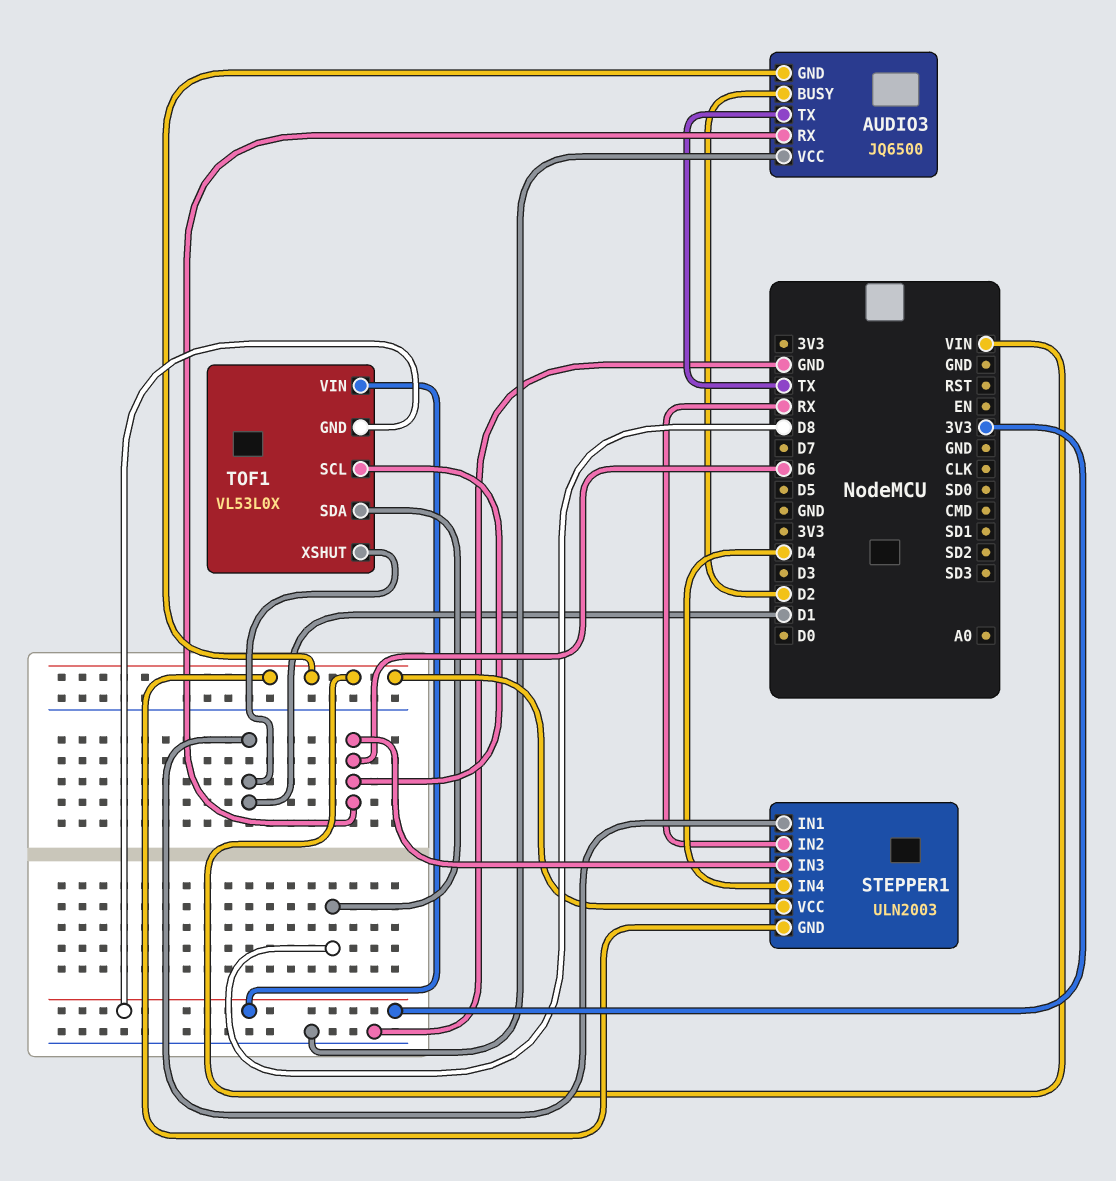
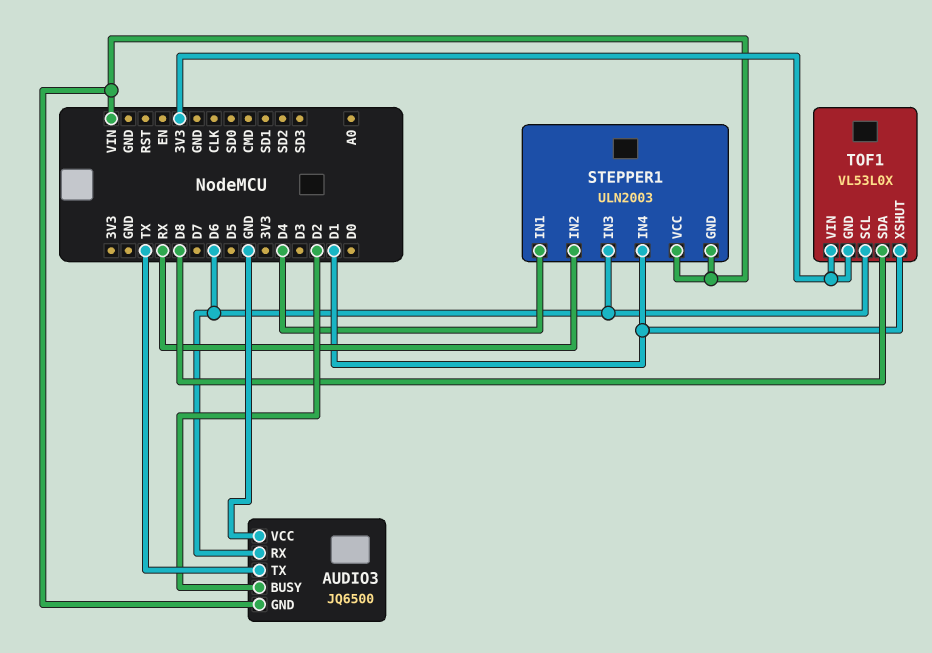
STEPPER1 pin IN1: D1 -> D4
STEPPER1 pin IN4: D4 -> D1

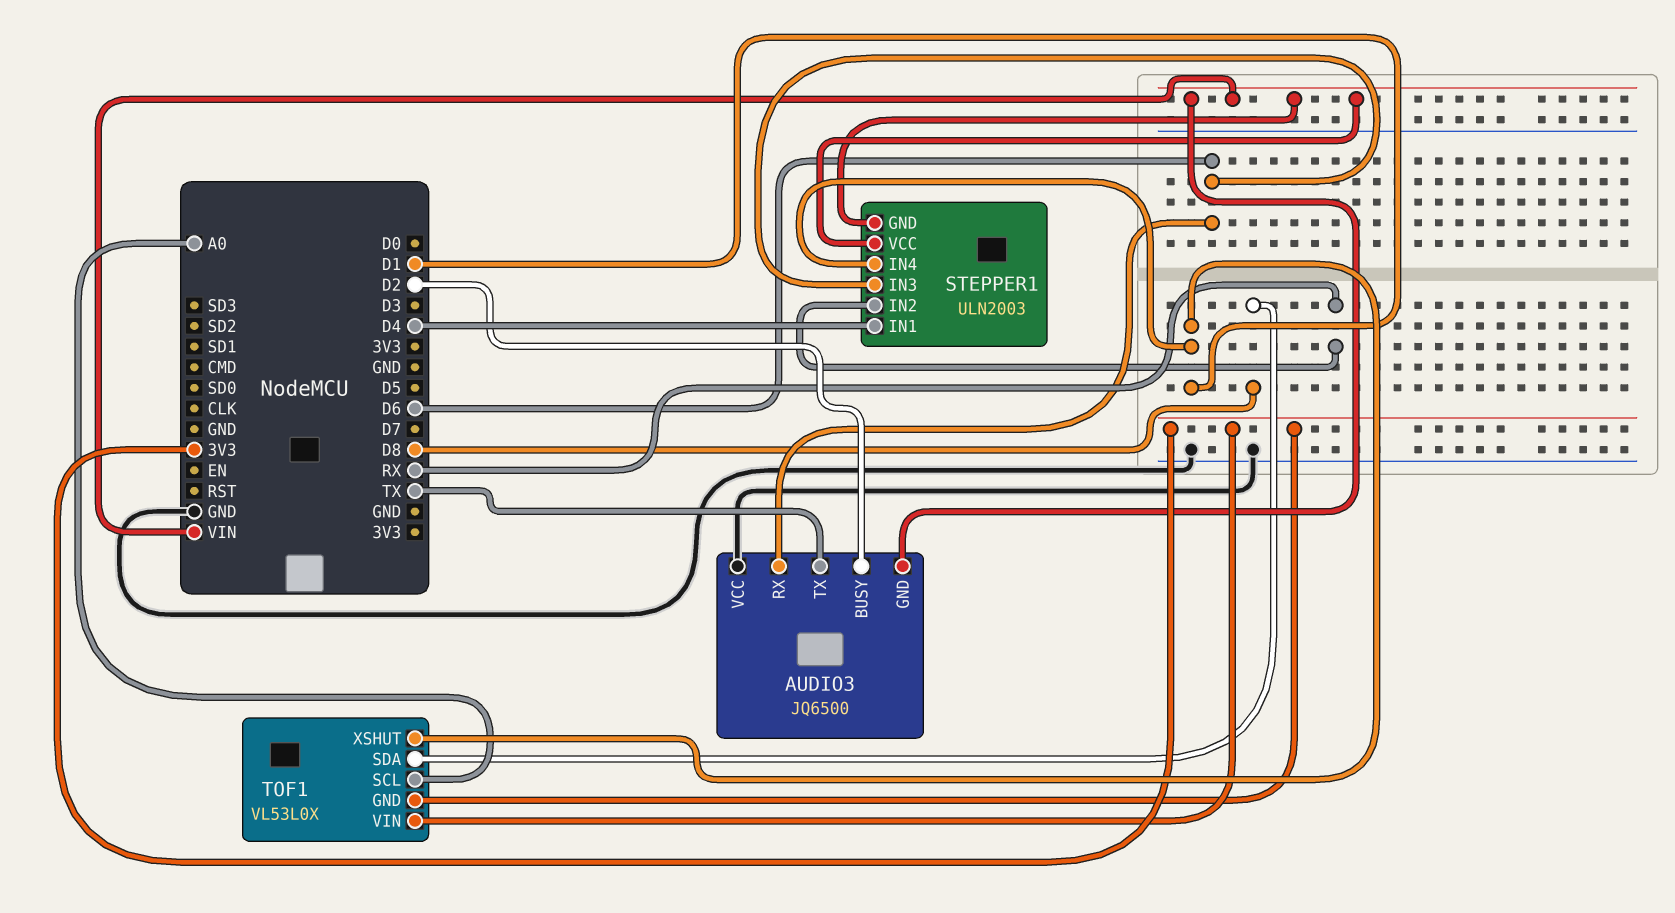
TOF1 pin SCL: D6 -> A0

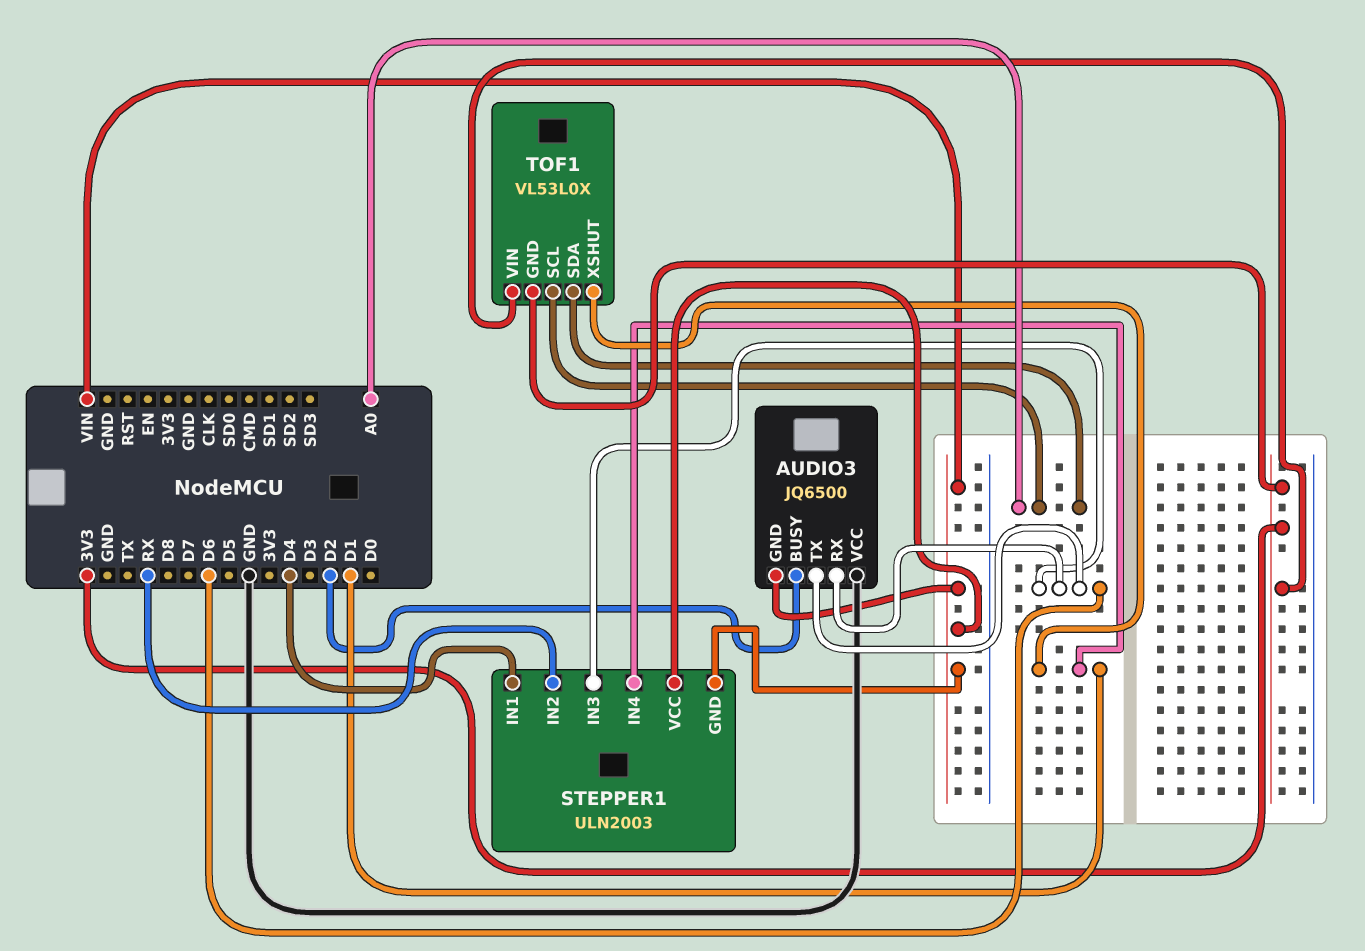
AUDIO3 pin TX: TX -> D6
TOF1 pin SDA: D8 -> A0

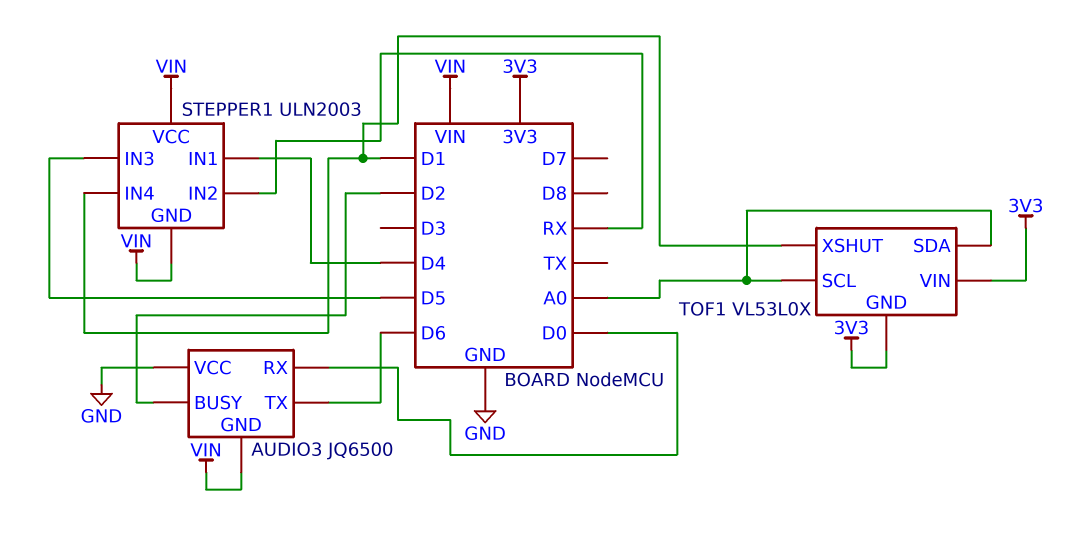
AUDIO3 pin RX: D6 -> D0
STEPPER1 pin IN3: D6 -> D5

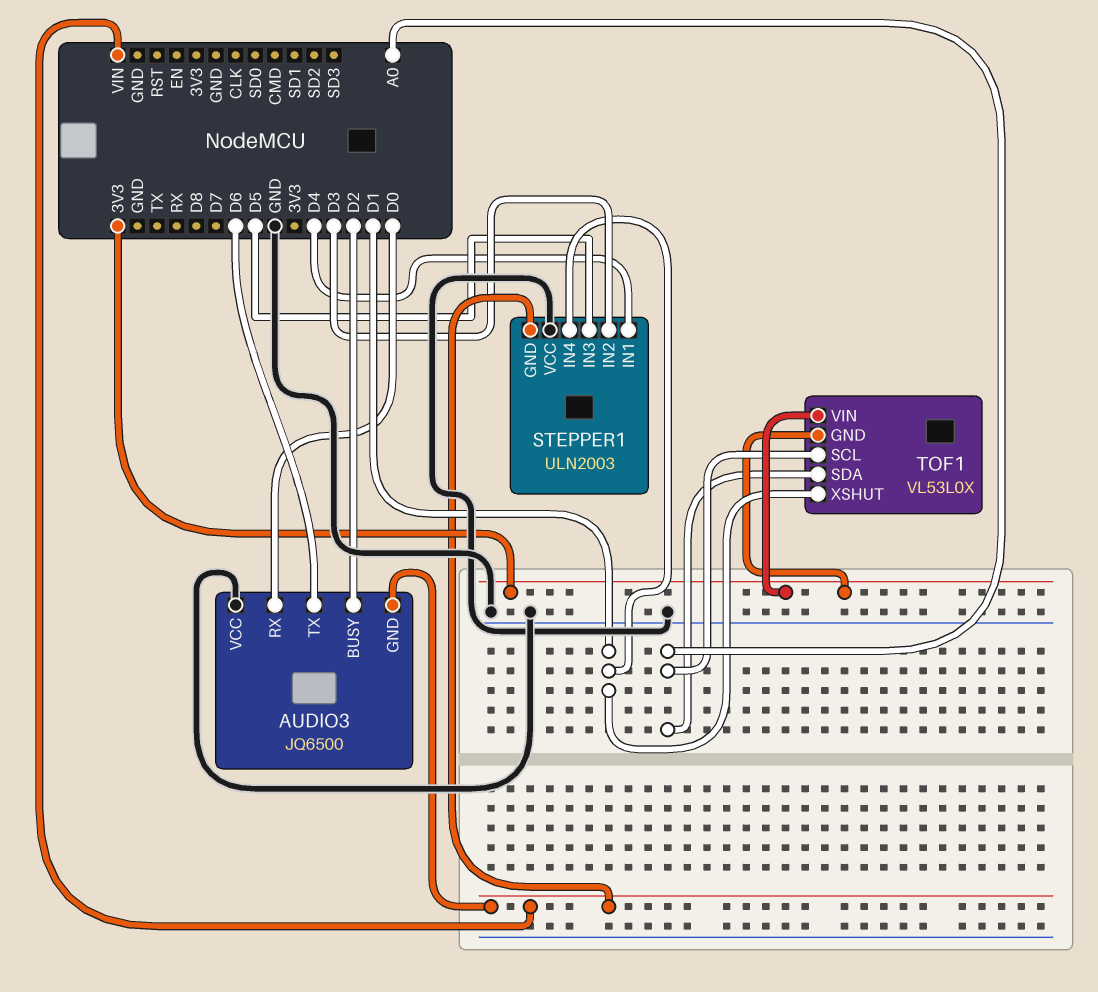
STEPPER1 pin IN2: RX -> D3
STEPPER1 pin VCC: VIN -> GND

